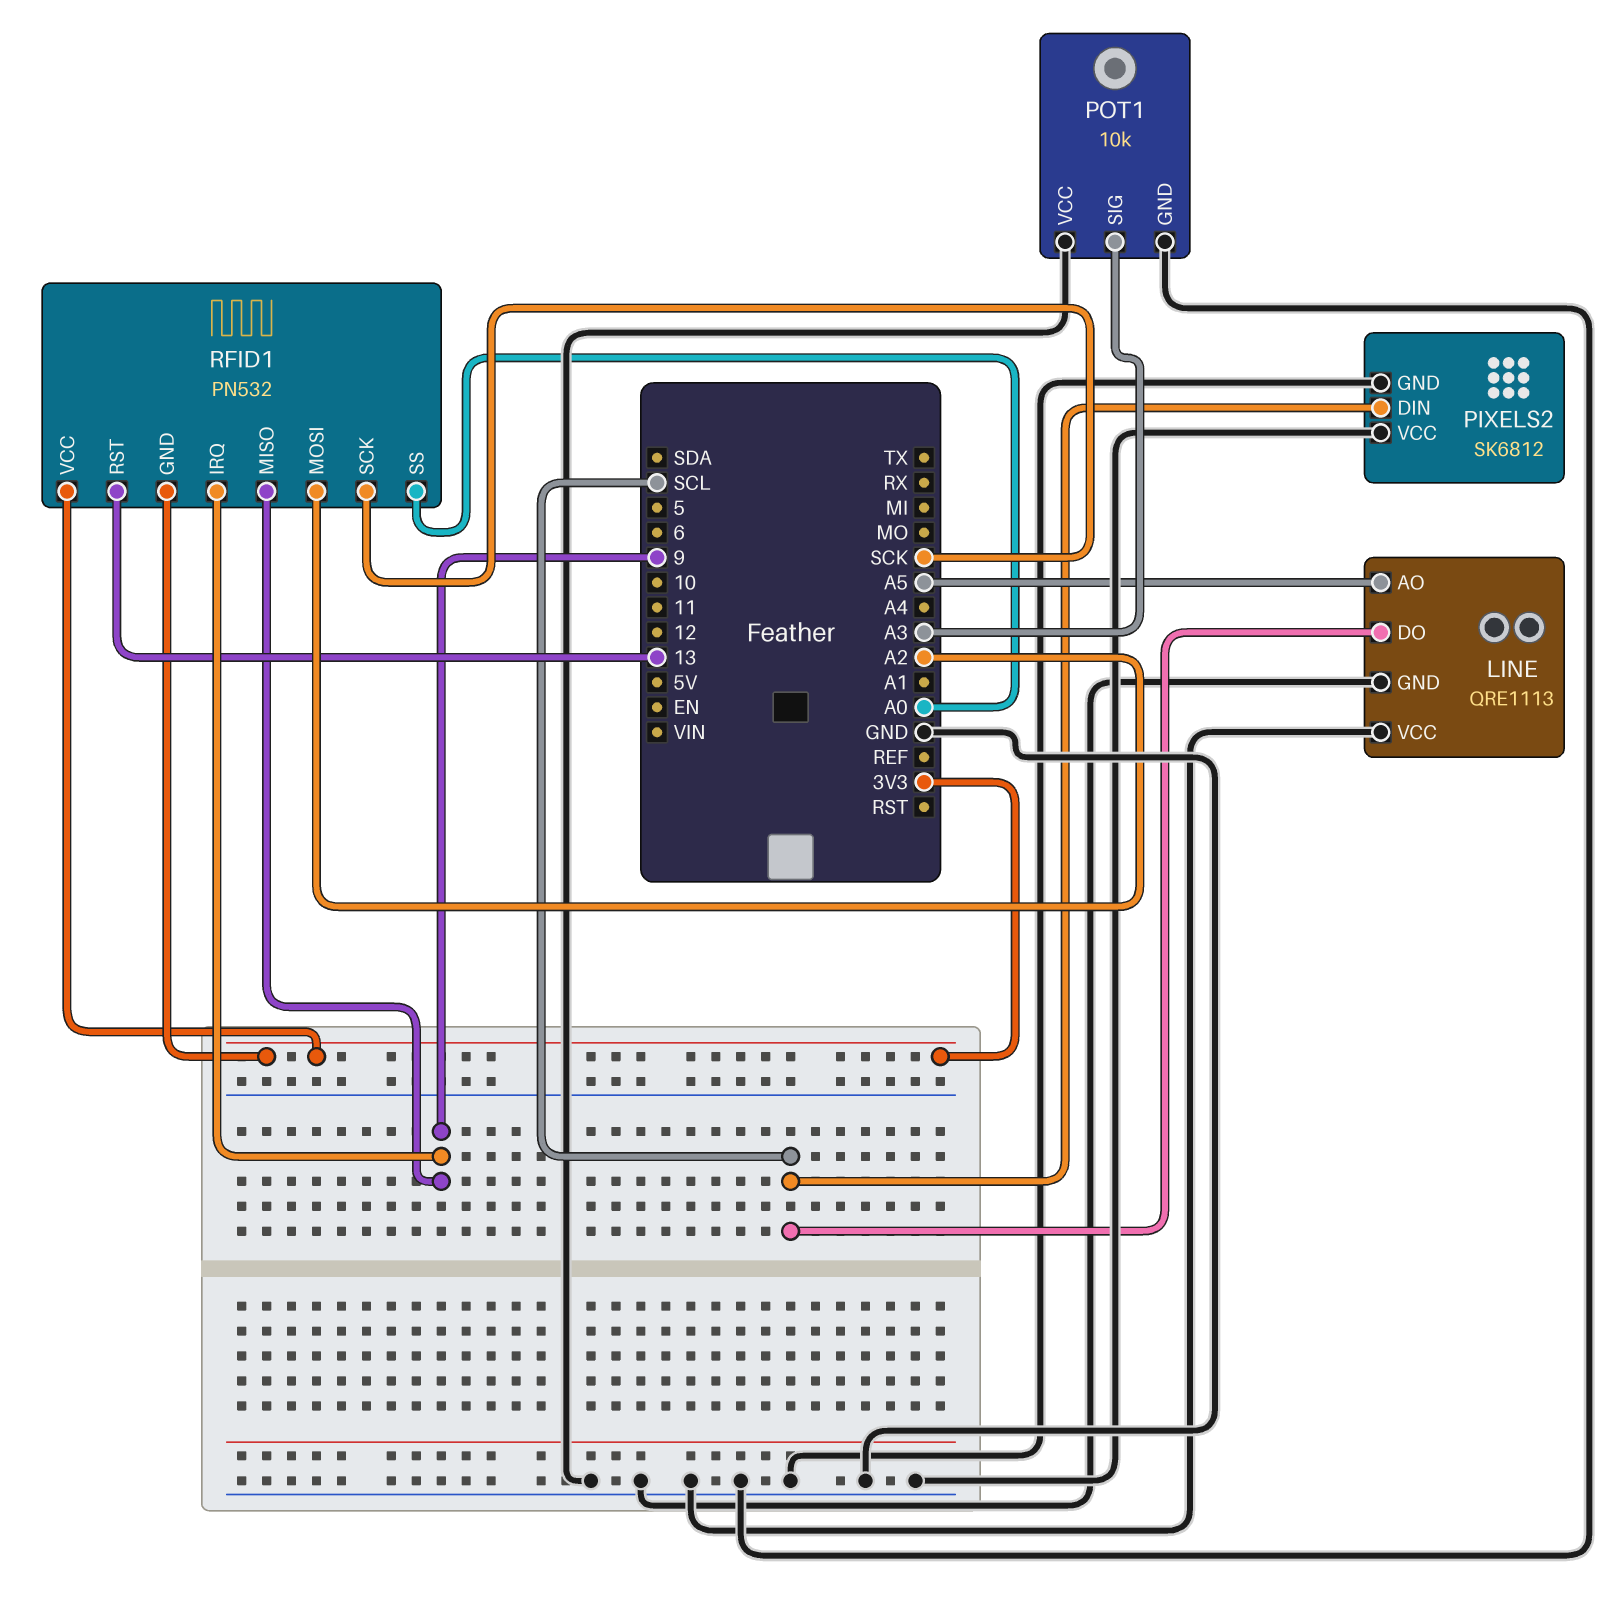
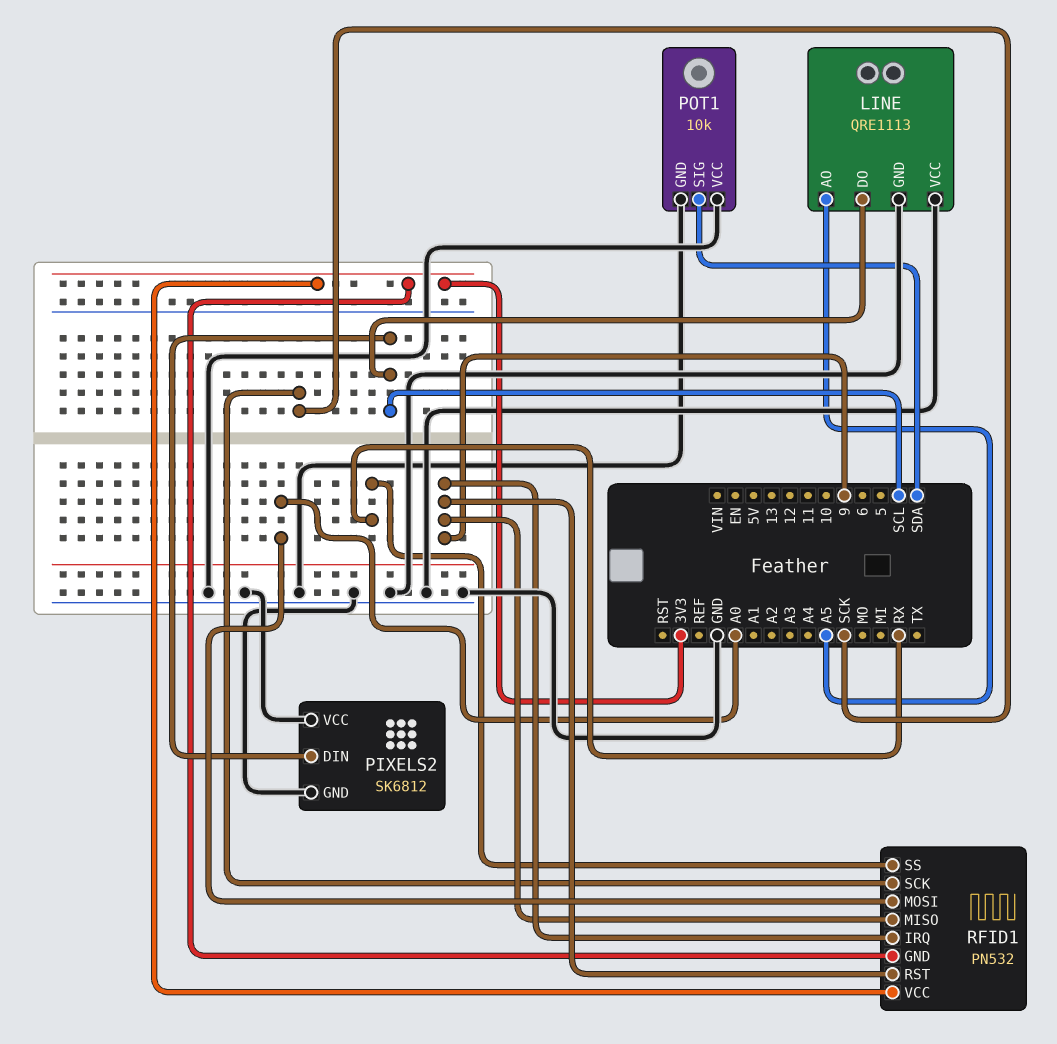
POT1 pin SIG: A3 -> SDA
RFID1 pin MOSI: A2 -> A0
RFID1 pin RST: 13 -> 9
RFID1 pin SS: A0 -> RX

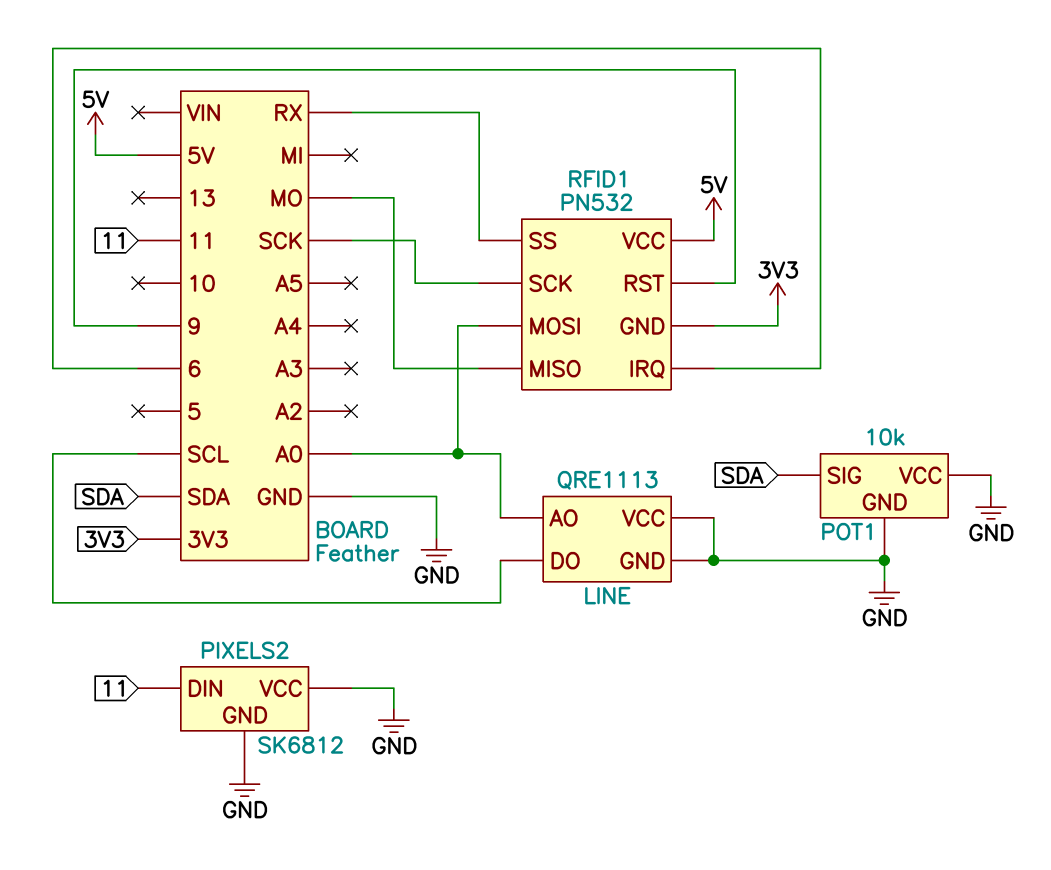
LINE pin AO: A5 -> A0
PIXELS2 pin DIN: SCL -> 11
RFID1 pin IRQ: 9 -> 6
RFID1 pin MISO: 9 -> MO
RFID1 pin VCC: 3V3 -> 5V

